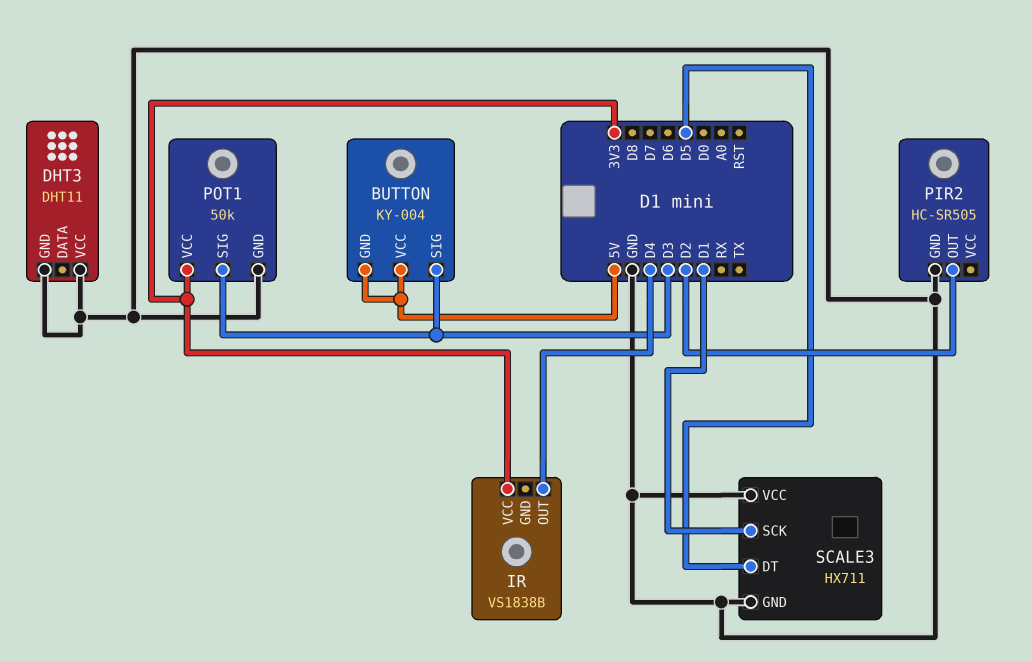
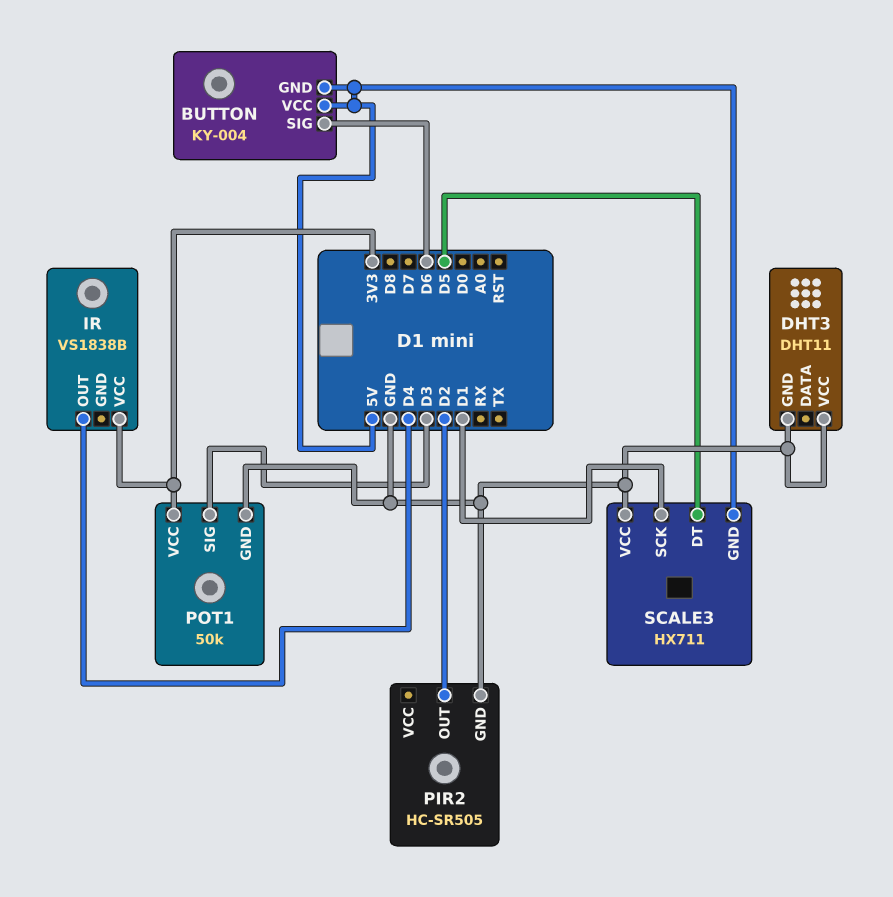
BUTTON pin SIG: D3 -> D6
SCALE3 pin GND: GND -> 5V

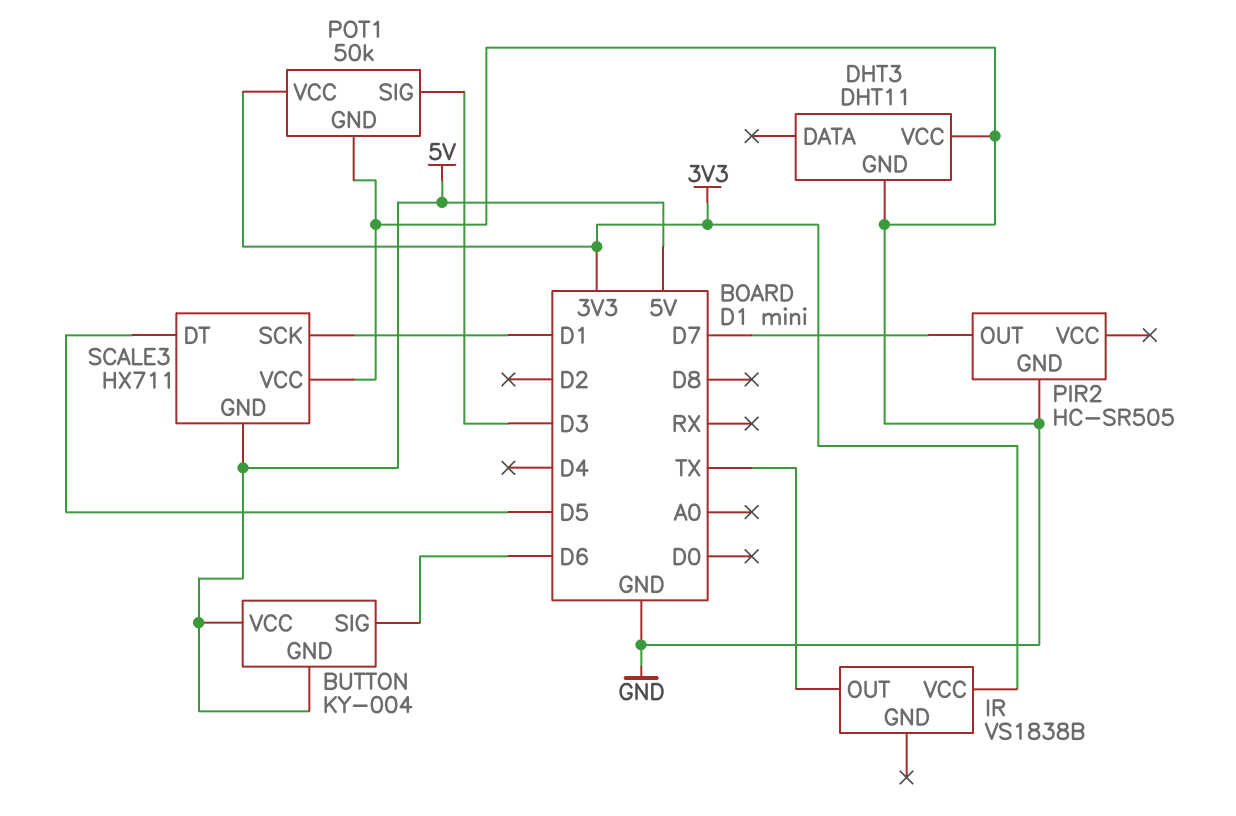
IR pin OUT: D4 -> TX
PIR2 pin OUT: D2 -> D7

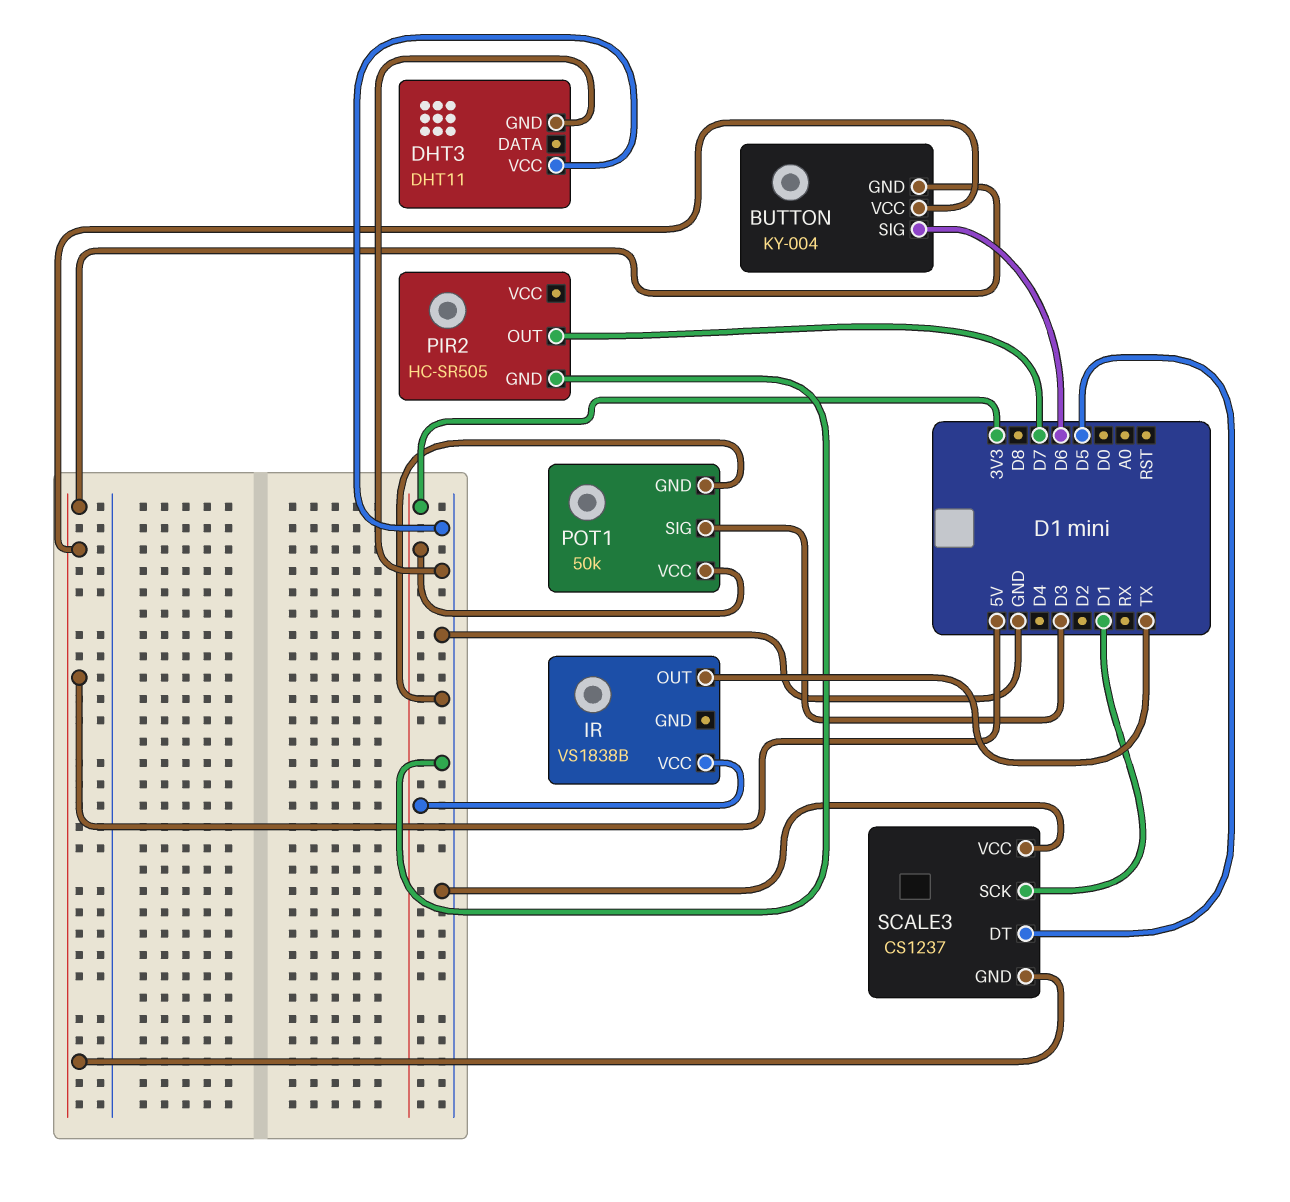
SCALE3: HX711 -> CS1237

